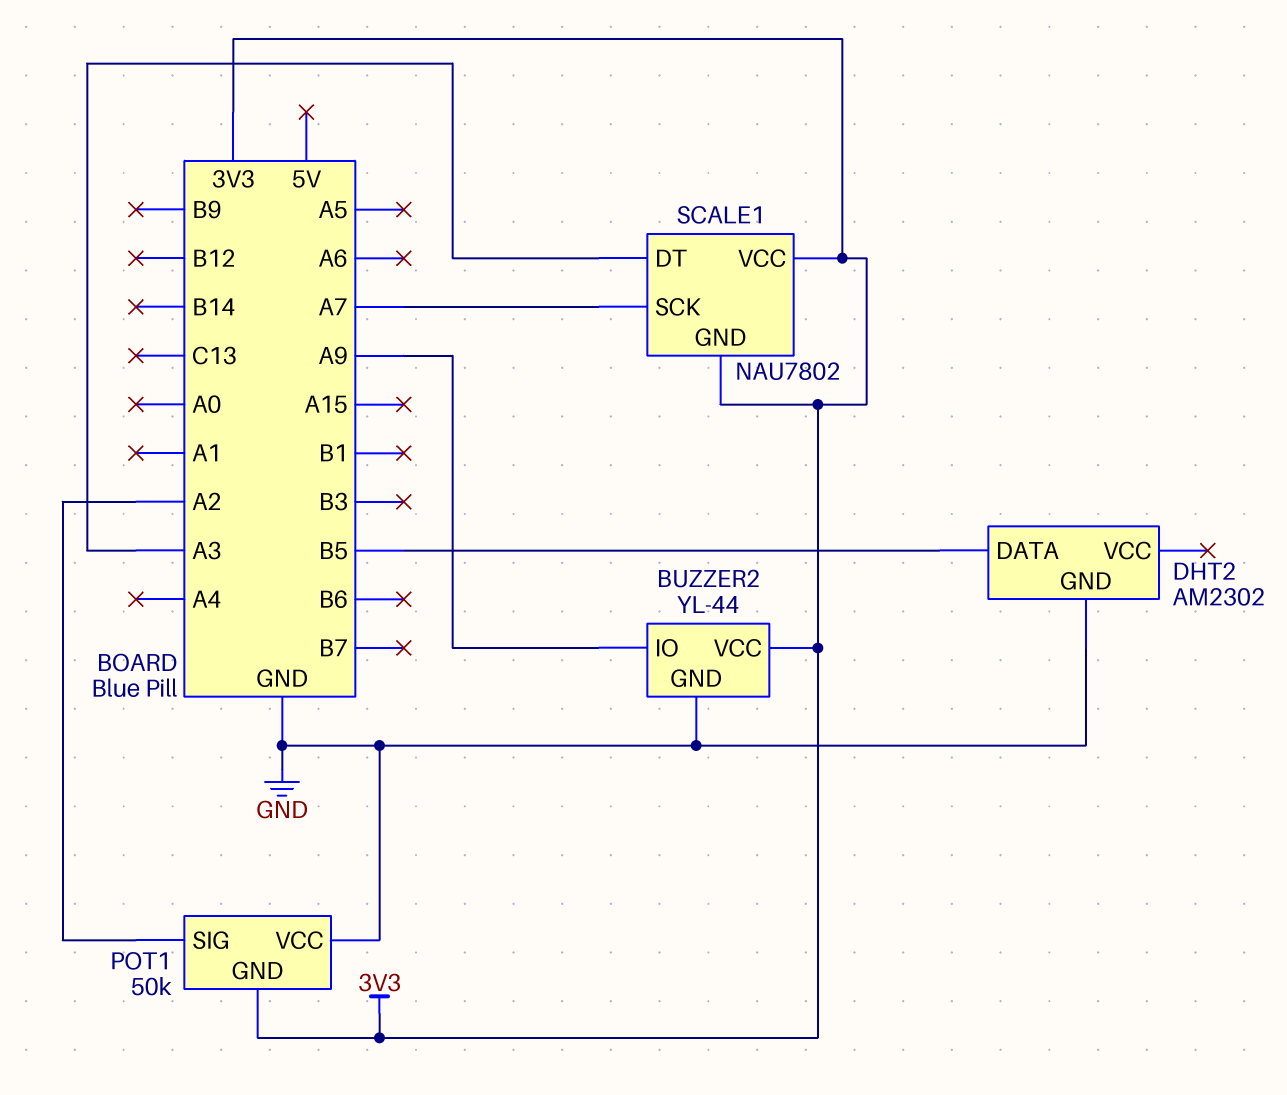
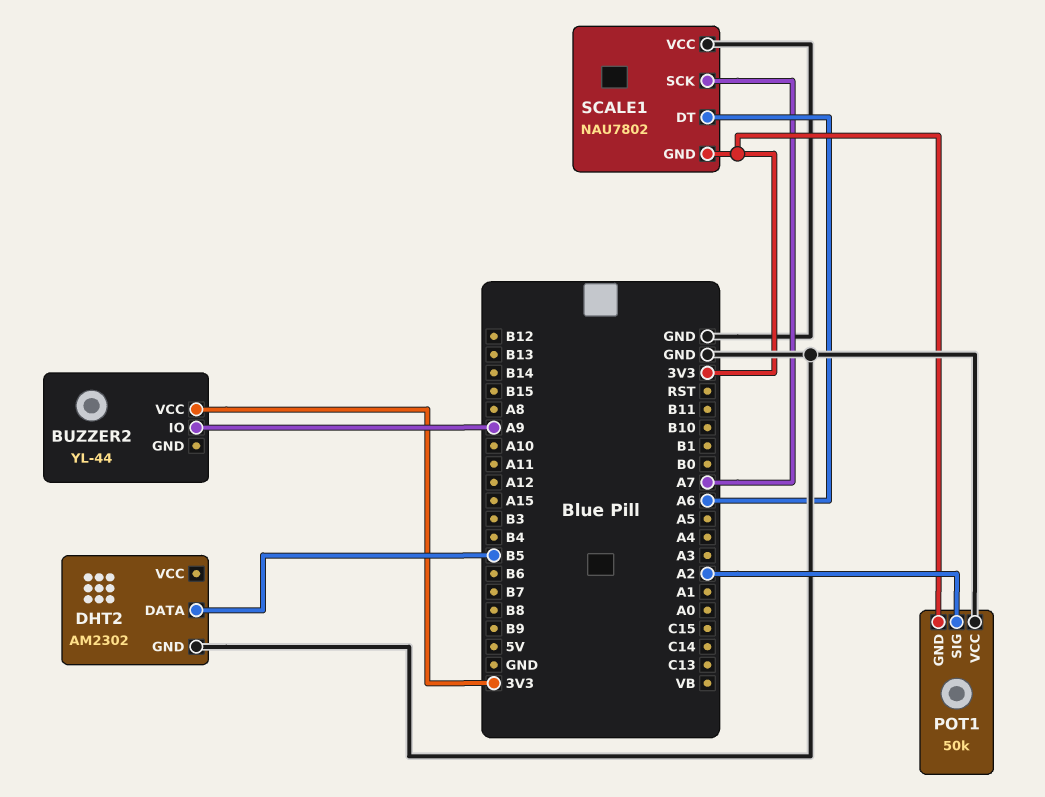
BUZZER2 pin GND: GND -> none
SCALE1 pin DT: A3 -> A6
SCALE1 pin VCC: 3V3 -> GND

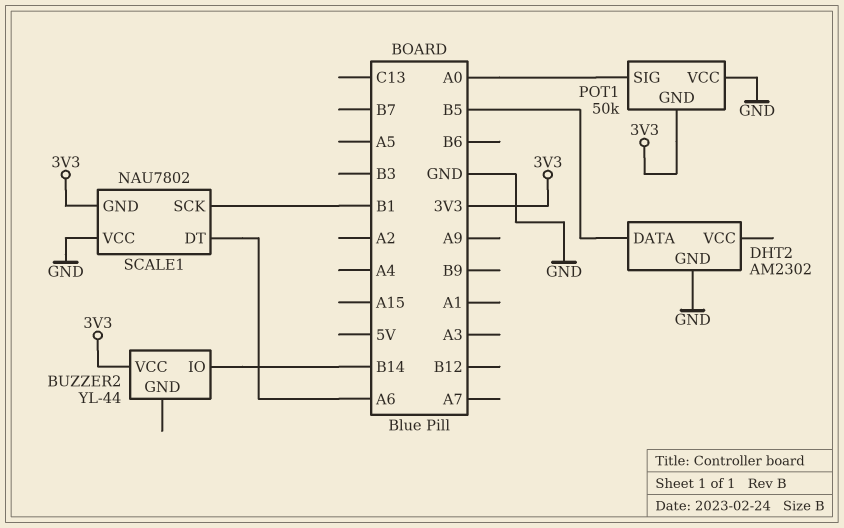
BUZZER2 pin IO: A9 -> B14
POT1 pin SIG: A2 -> A0
SCALE1 pin SCK: A7 -> B1

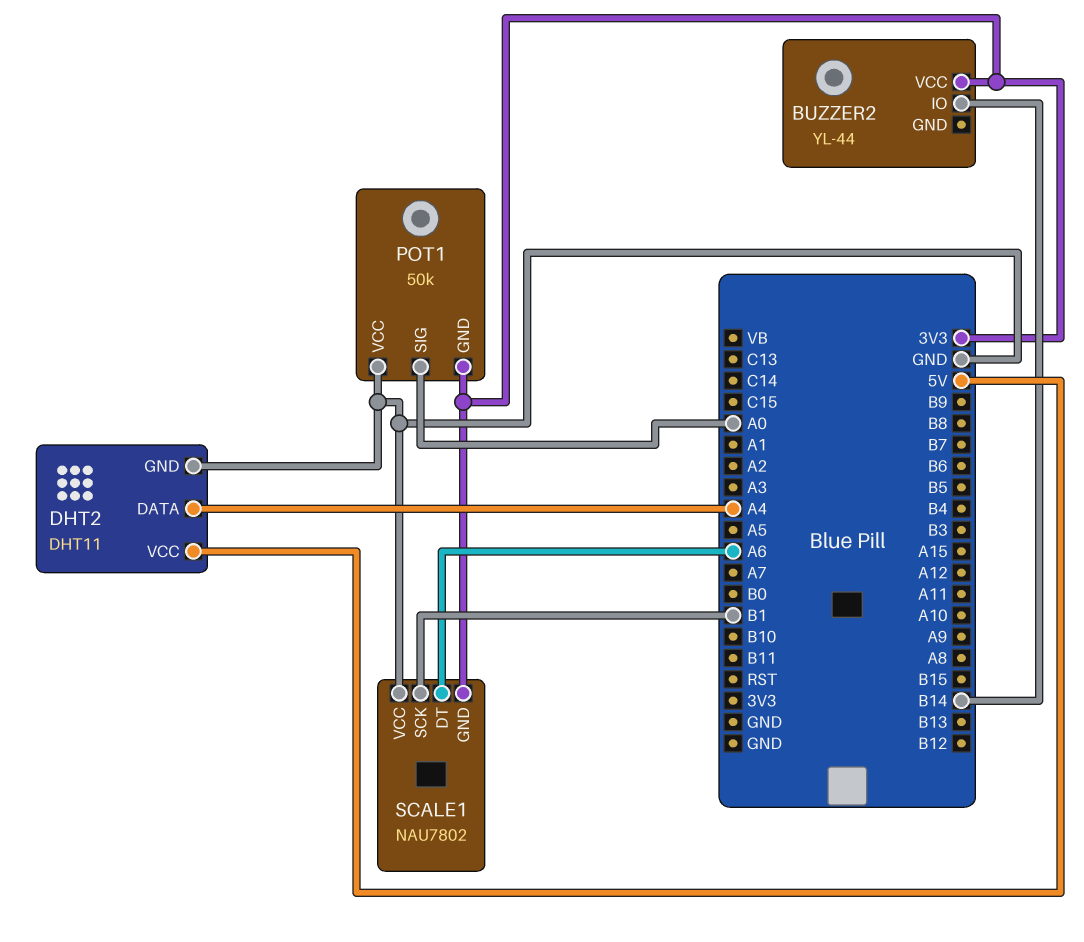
DHT2: AM2302 -> DHT11
DHT2 pin DATA: B5 -> A4
DHT2 pin VCC: none -> 5V

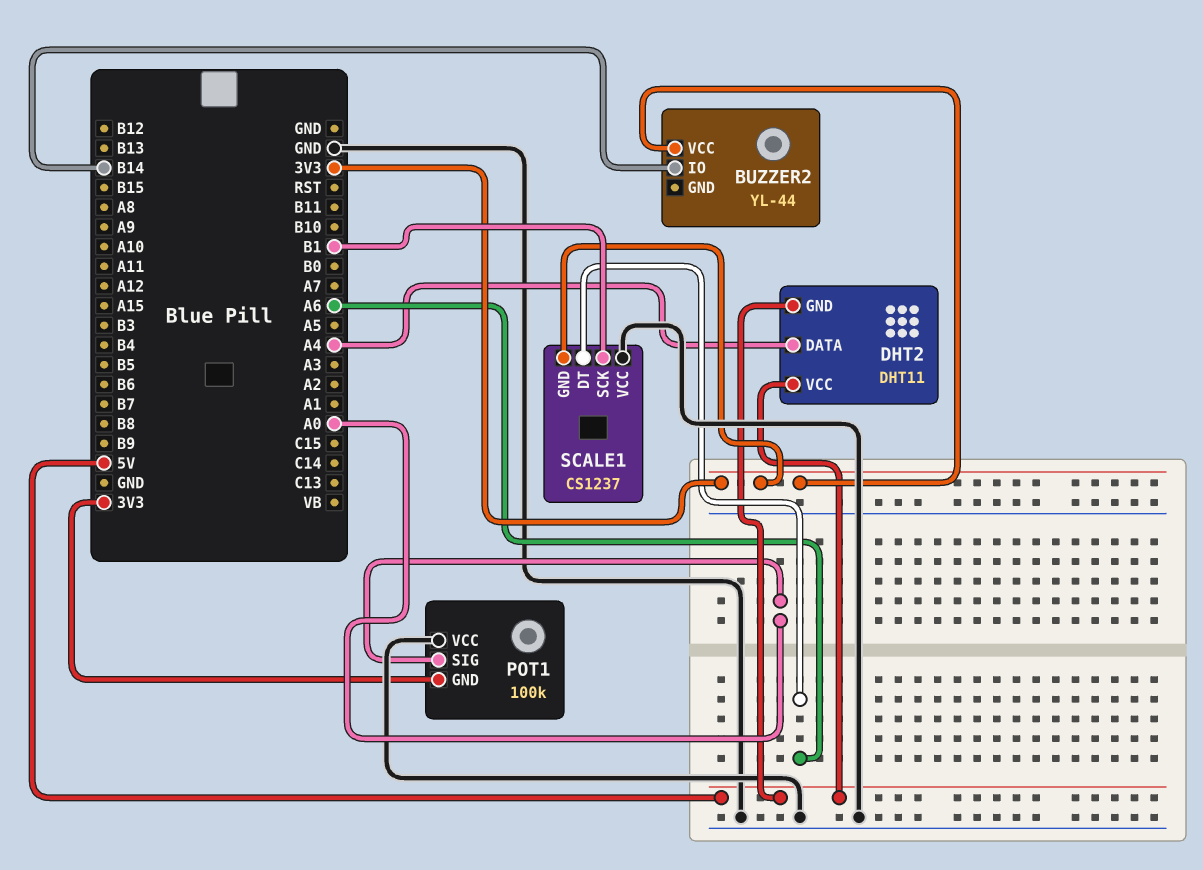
DHT2 pin GND: GND -> 5V
POT1: 50k -> 100k
SCALE1: NAU7802 -> CS1237

